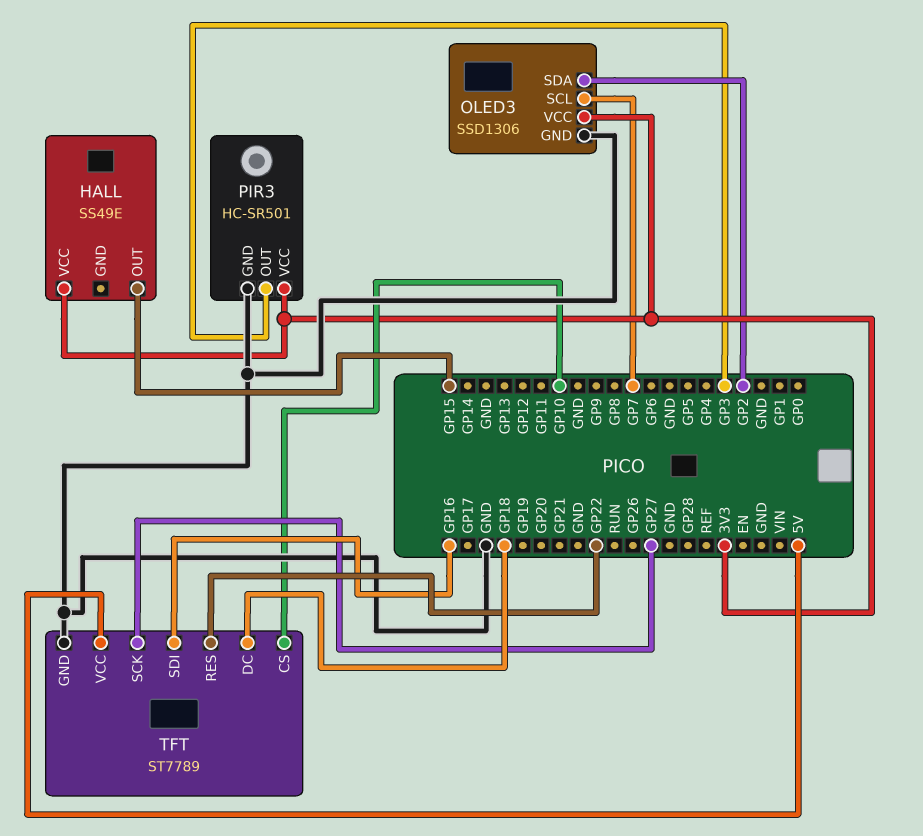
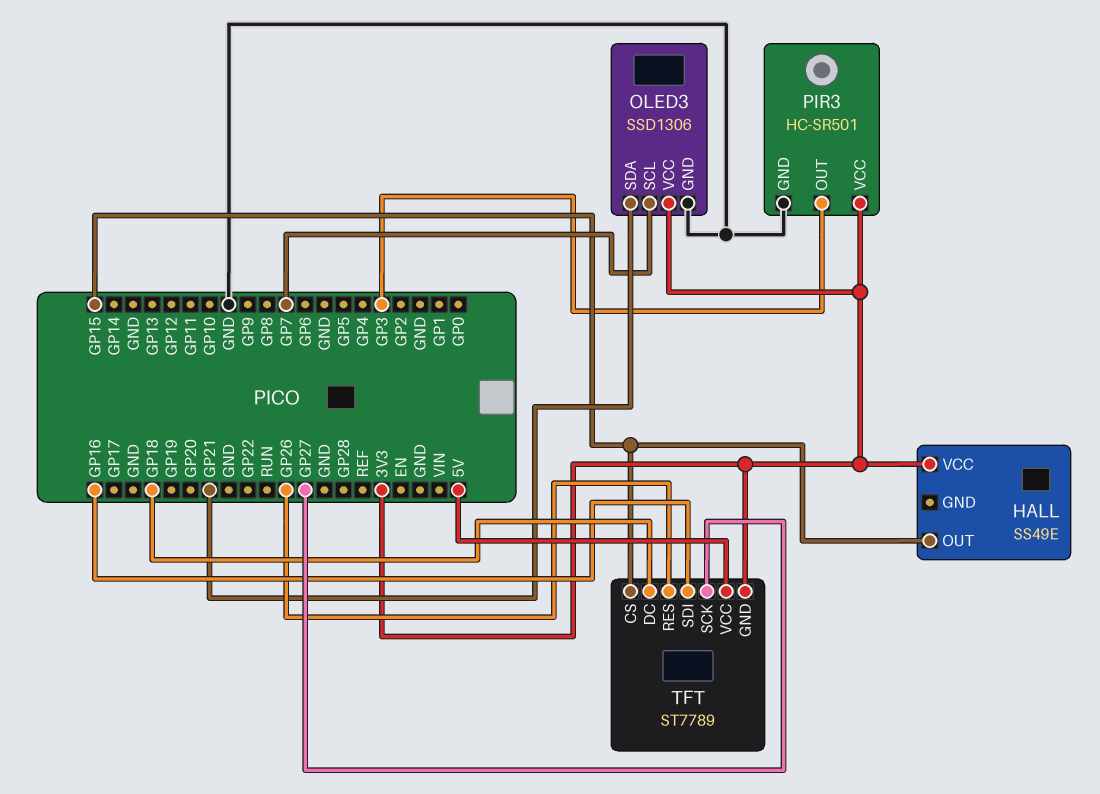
OLED3 pin SDA: GP2 -> GP21
TFT pin CS: GP10 -> GP15
TFT pin GND: GND -> 3V3
TFT pin RES: GP22 -> GP26

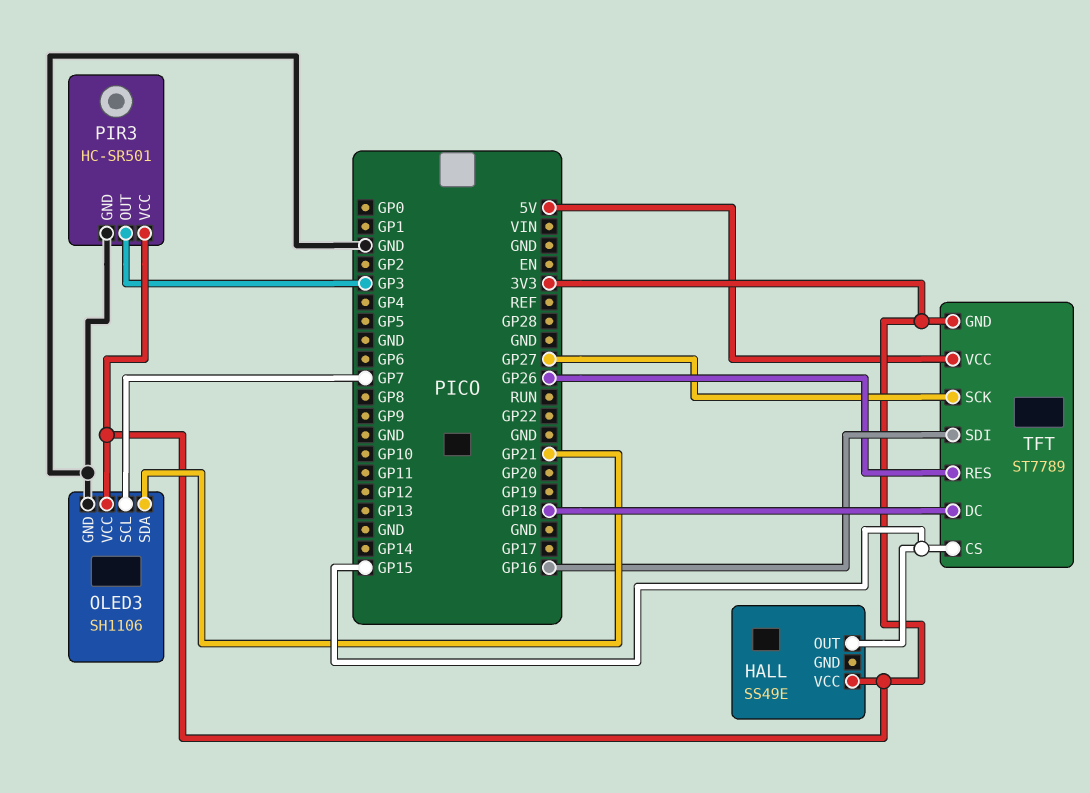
OLED3: SSD1306 -> SH1106

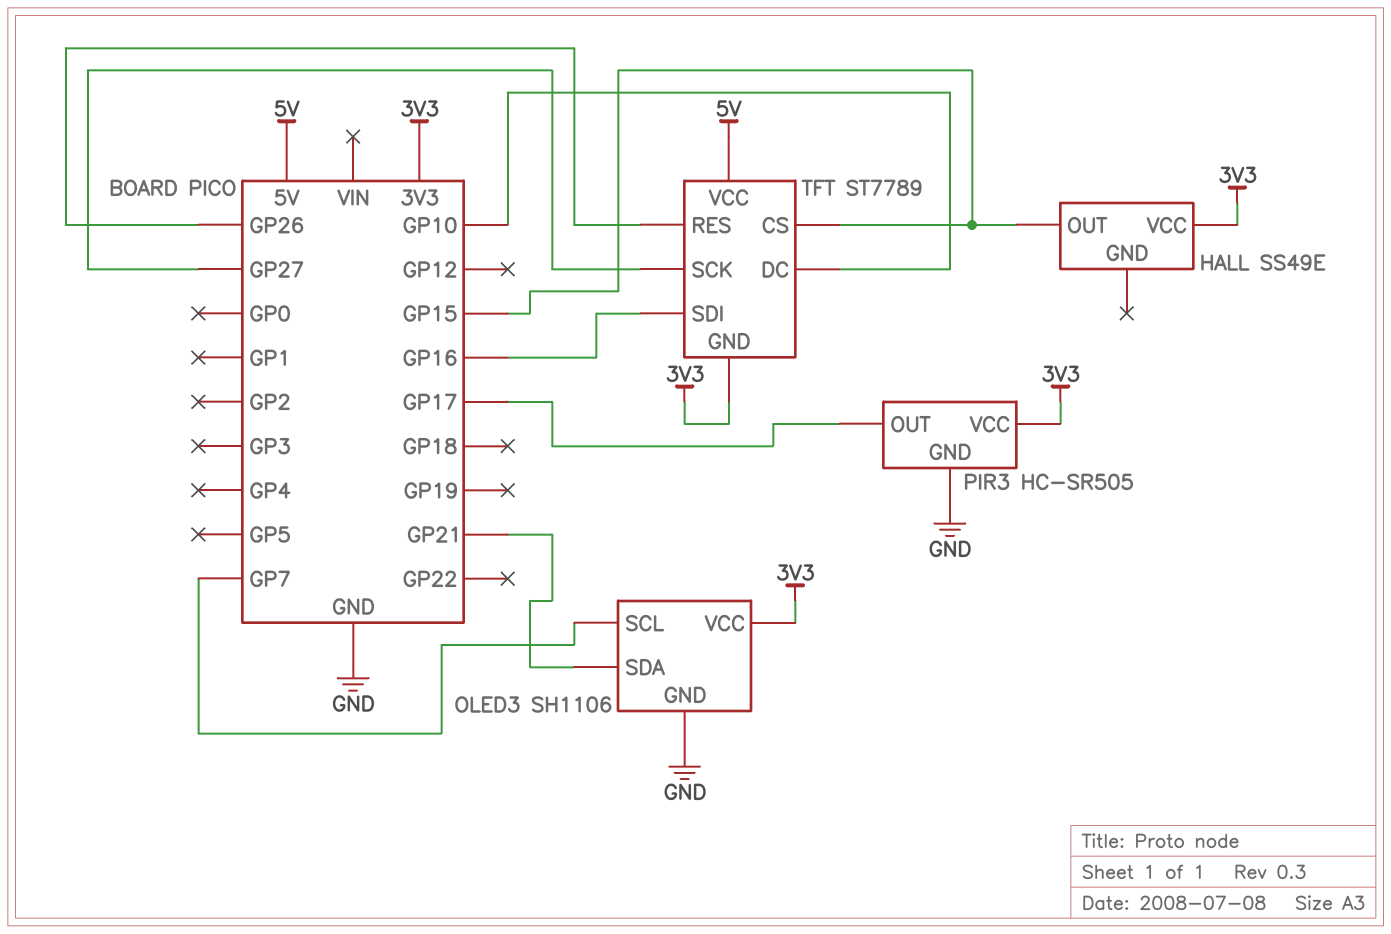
PIR3: HC-SR501 -> HC-SR505
PIR3 pin OUT: GP3 -> GP17
TFT pin DC: GP18 -> GP10

